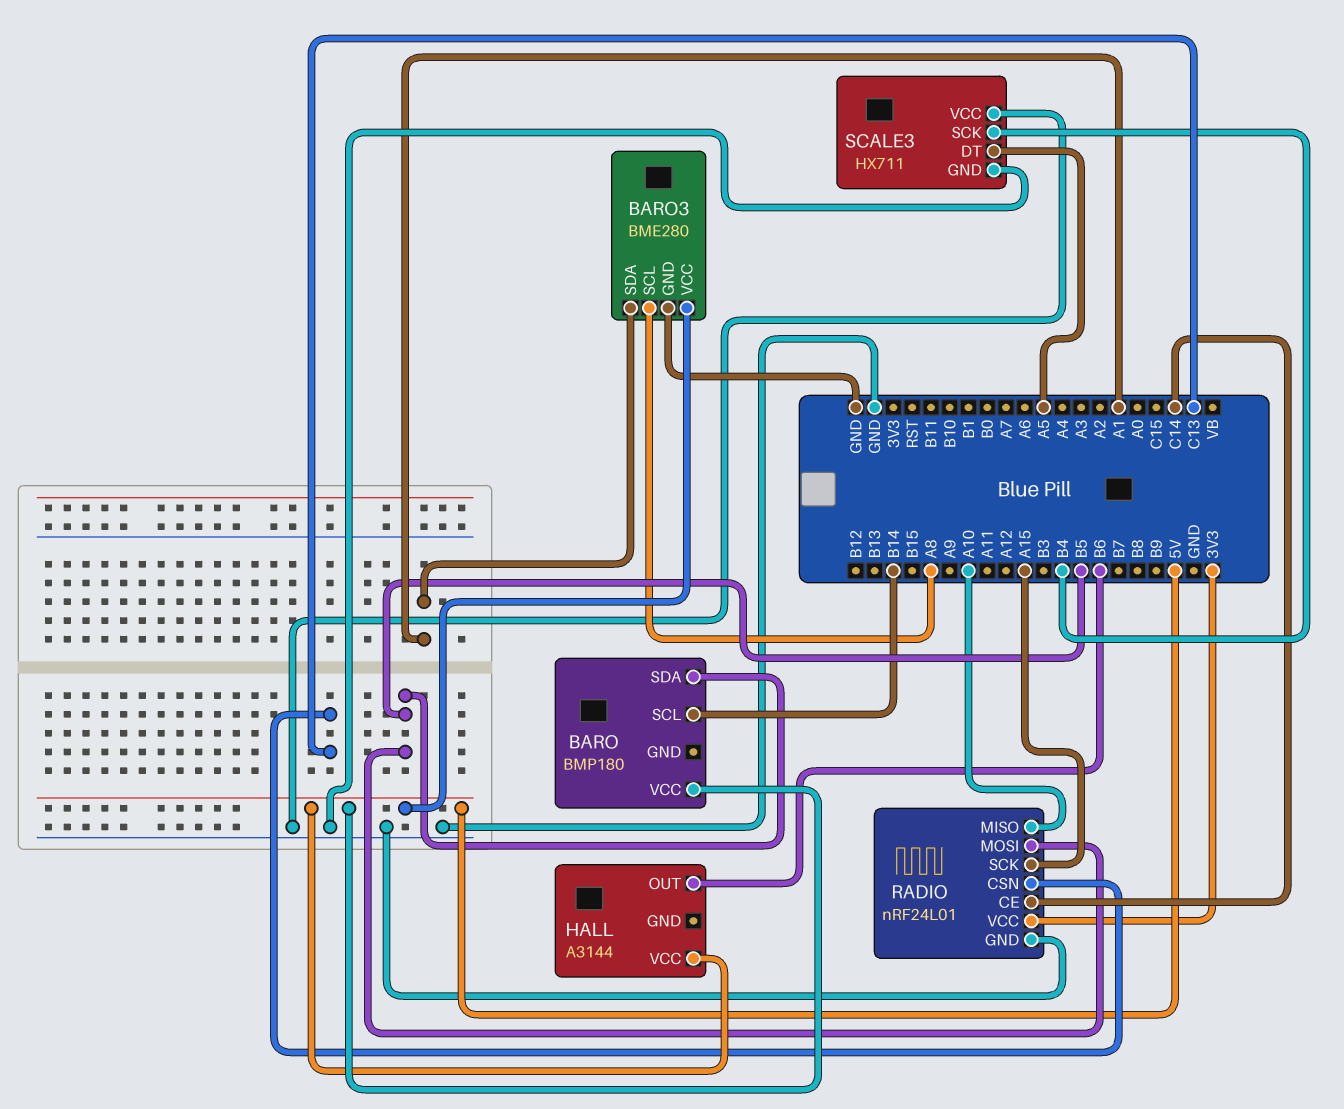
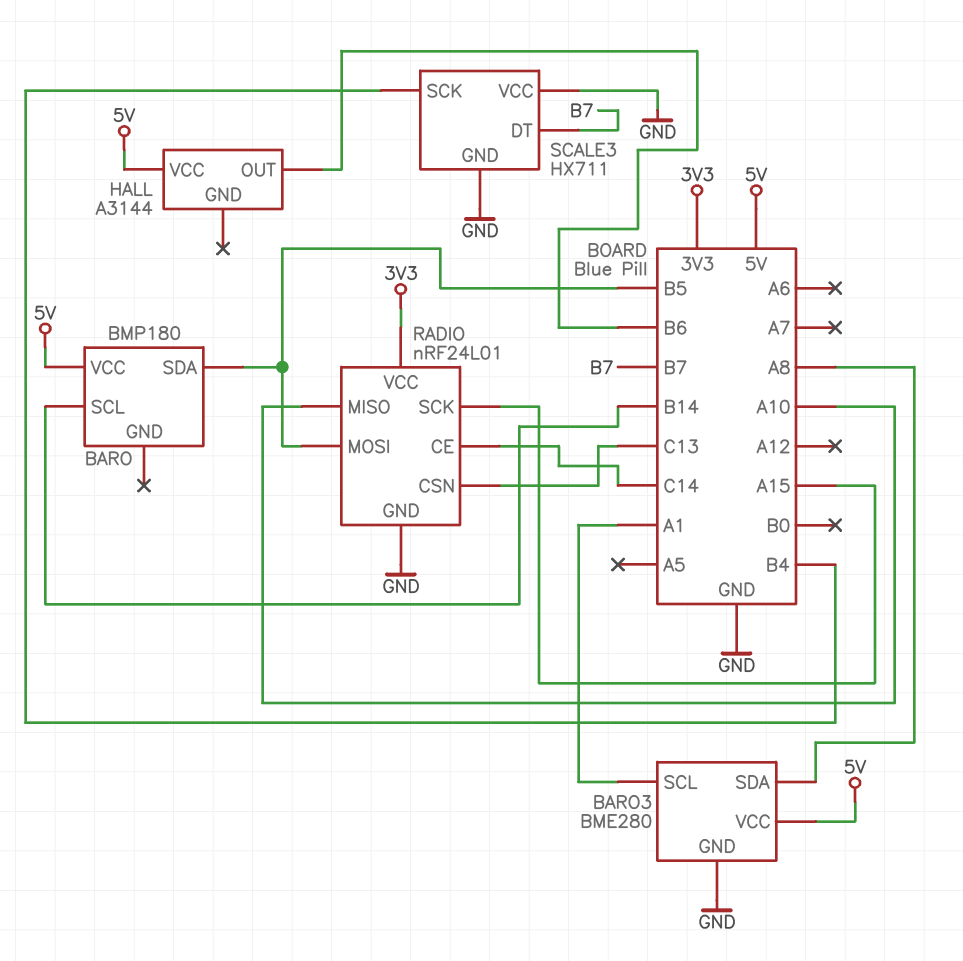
BARO3 pin SCL: A8 -> A1
BARO3 pin SDA: A1 -> A8
SCALE3 pin DT: A5 -> B7

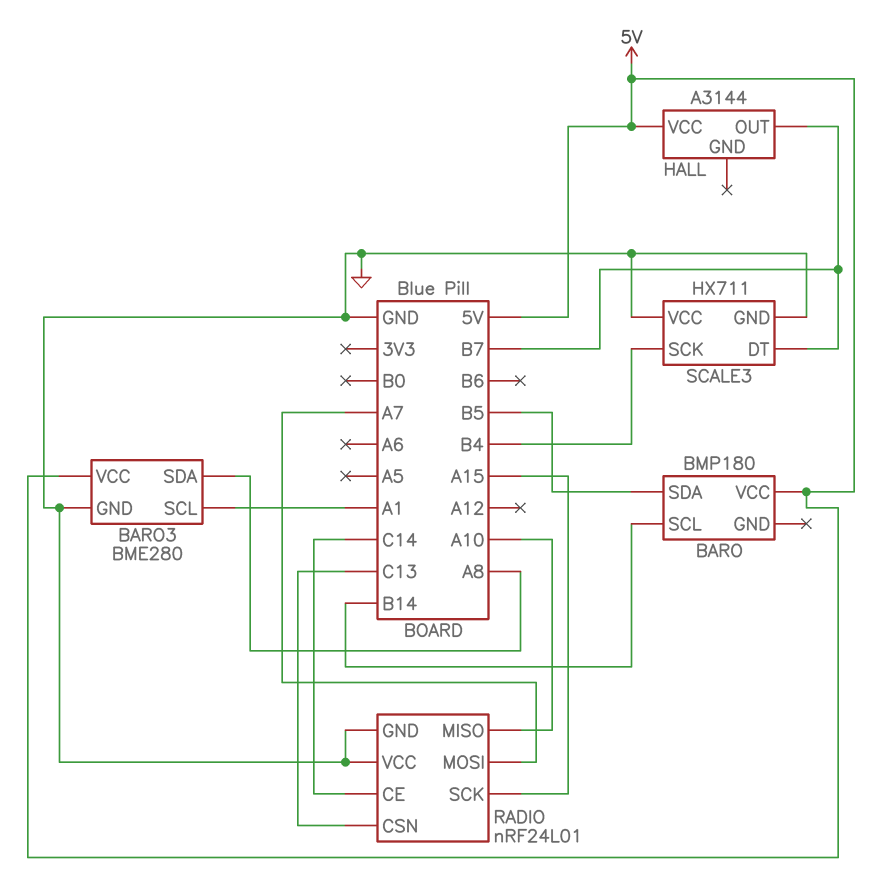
HALL pin OUT: B6 -> B7
RADIO pin MOSI: B5 -> A7
RADIO pin VCC: 3V3 -> GND

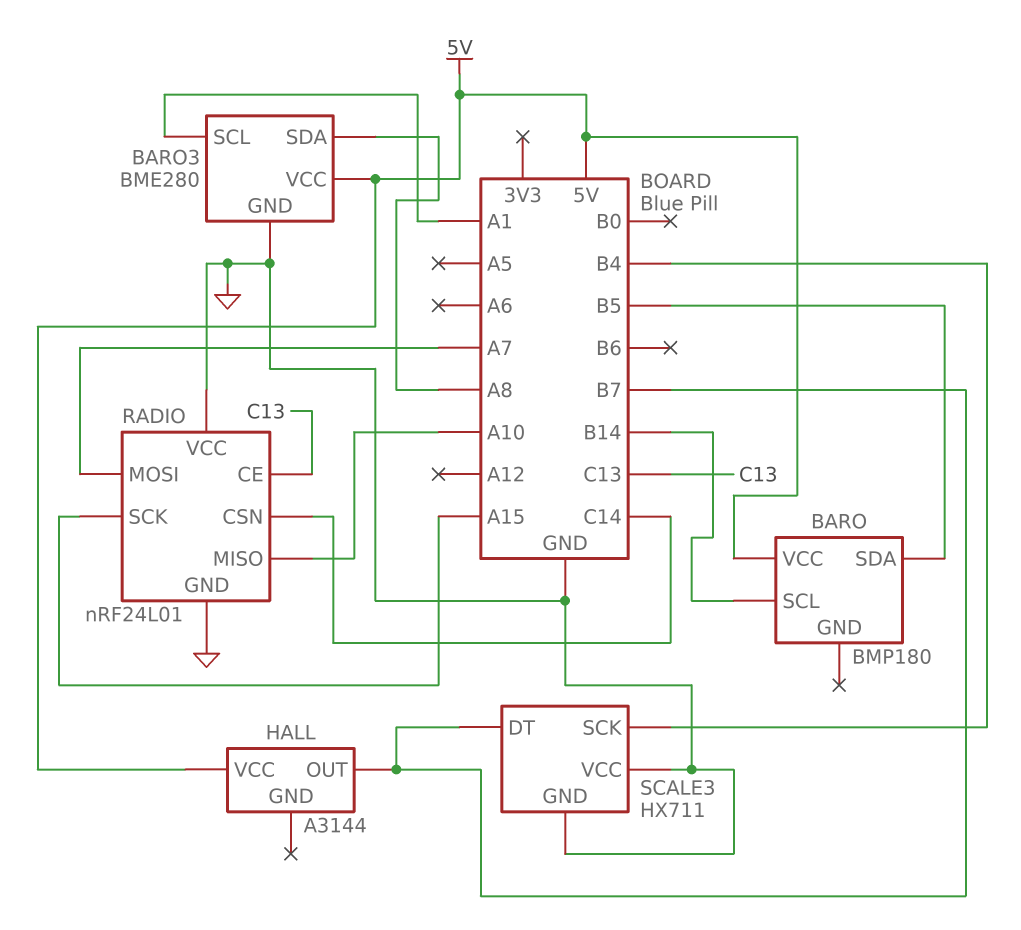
RADIO pin CE: C14 -> C13
RADIO pin CSN: C13 -> C14

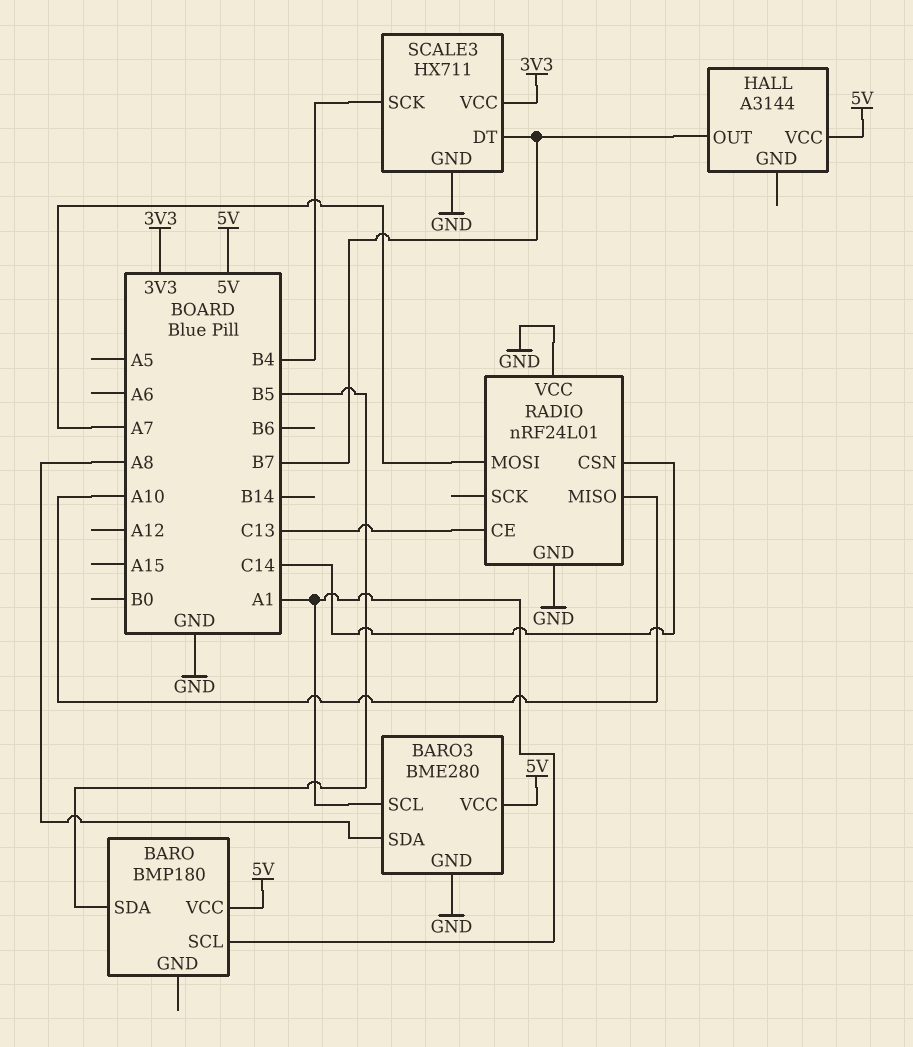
BARO pin SCL: B14 -> A1
RADIO pin SCK: A15 -> none
SCALE3 pin VCC: GND -> 3V3

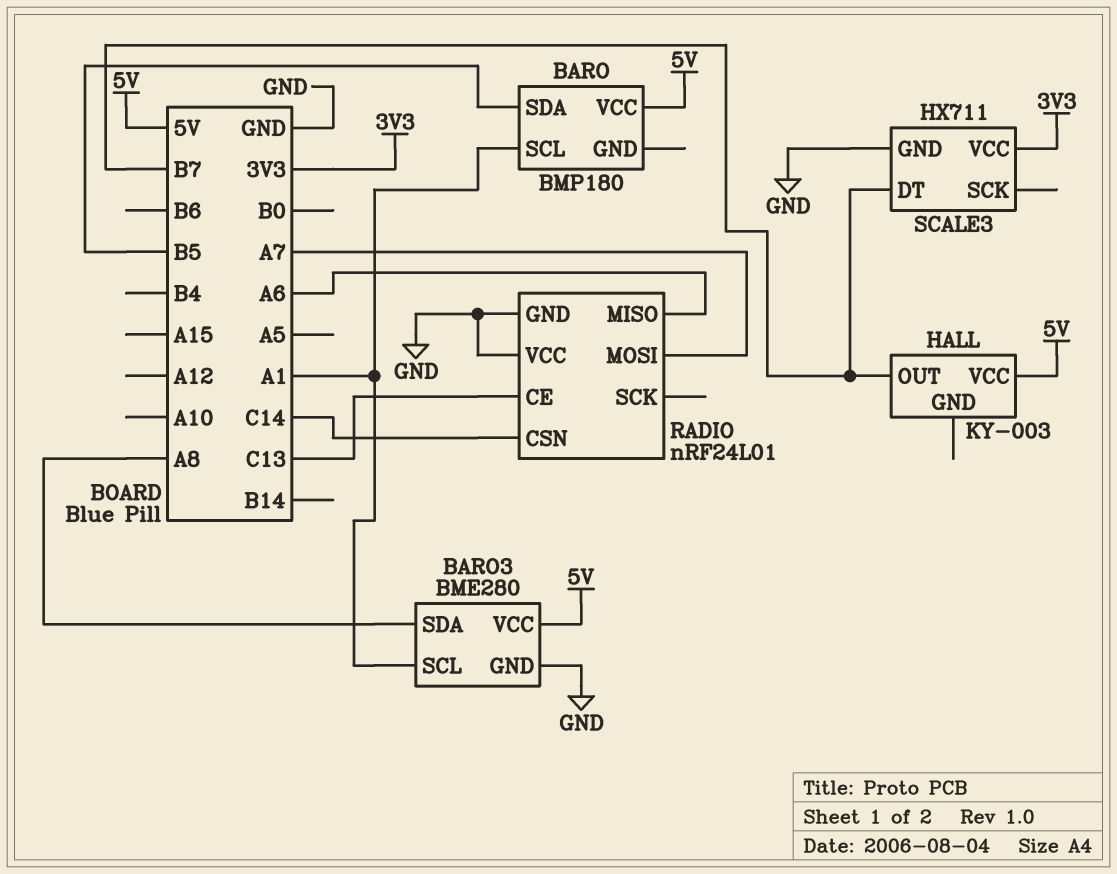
HALL: A3144 -> KY-003
RADIO pin MISO: A10 -> A6
SCALE3 pin SCK: B4 -> none

